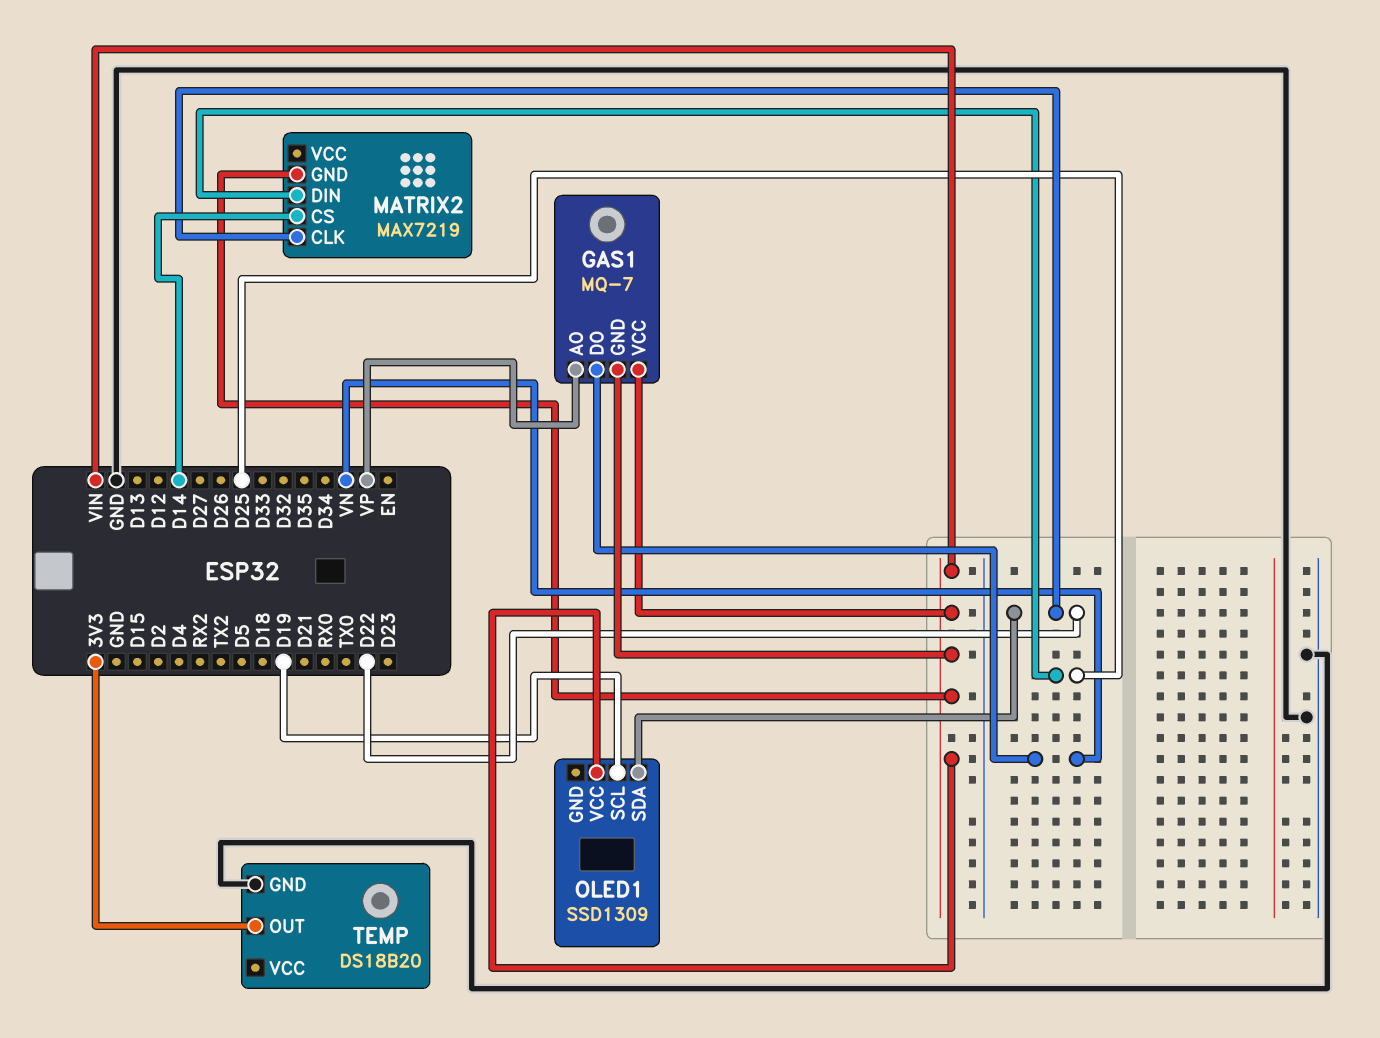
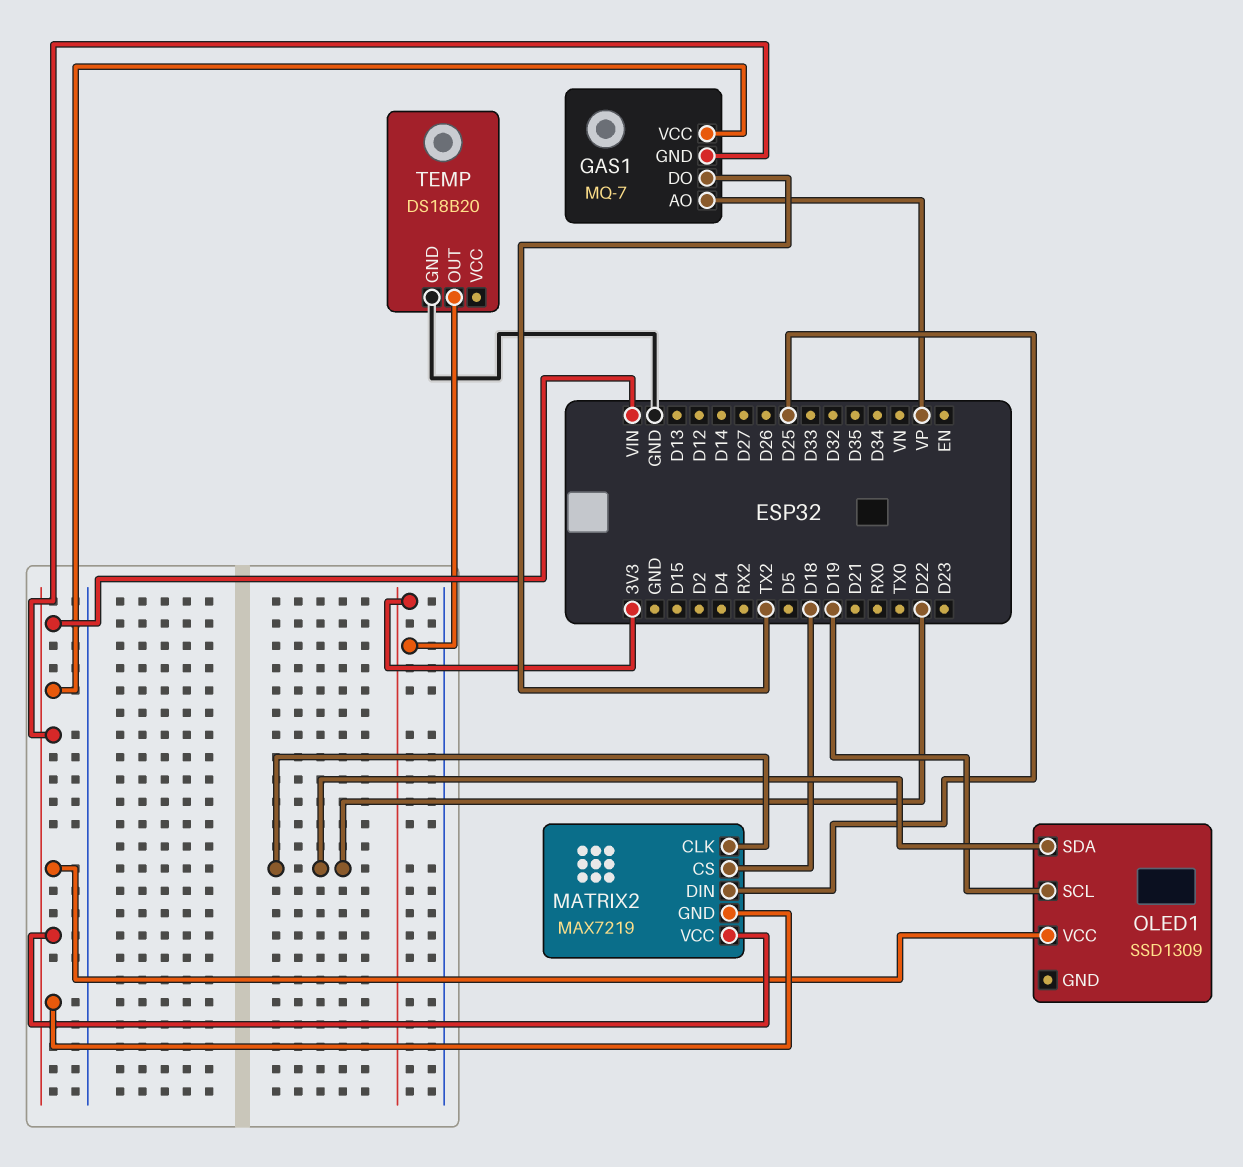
GAS1 pin DO: VN -> TX2
MATRIX2 pin CS: D14 -> D18
MATRIX2 pin VCC: none -> VIN

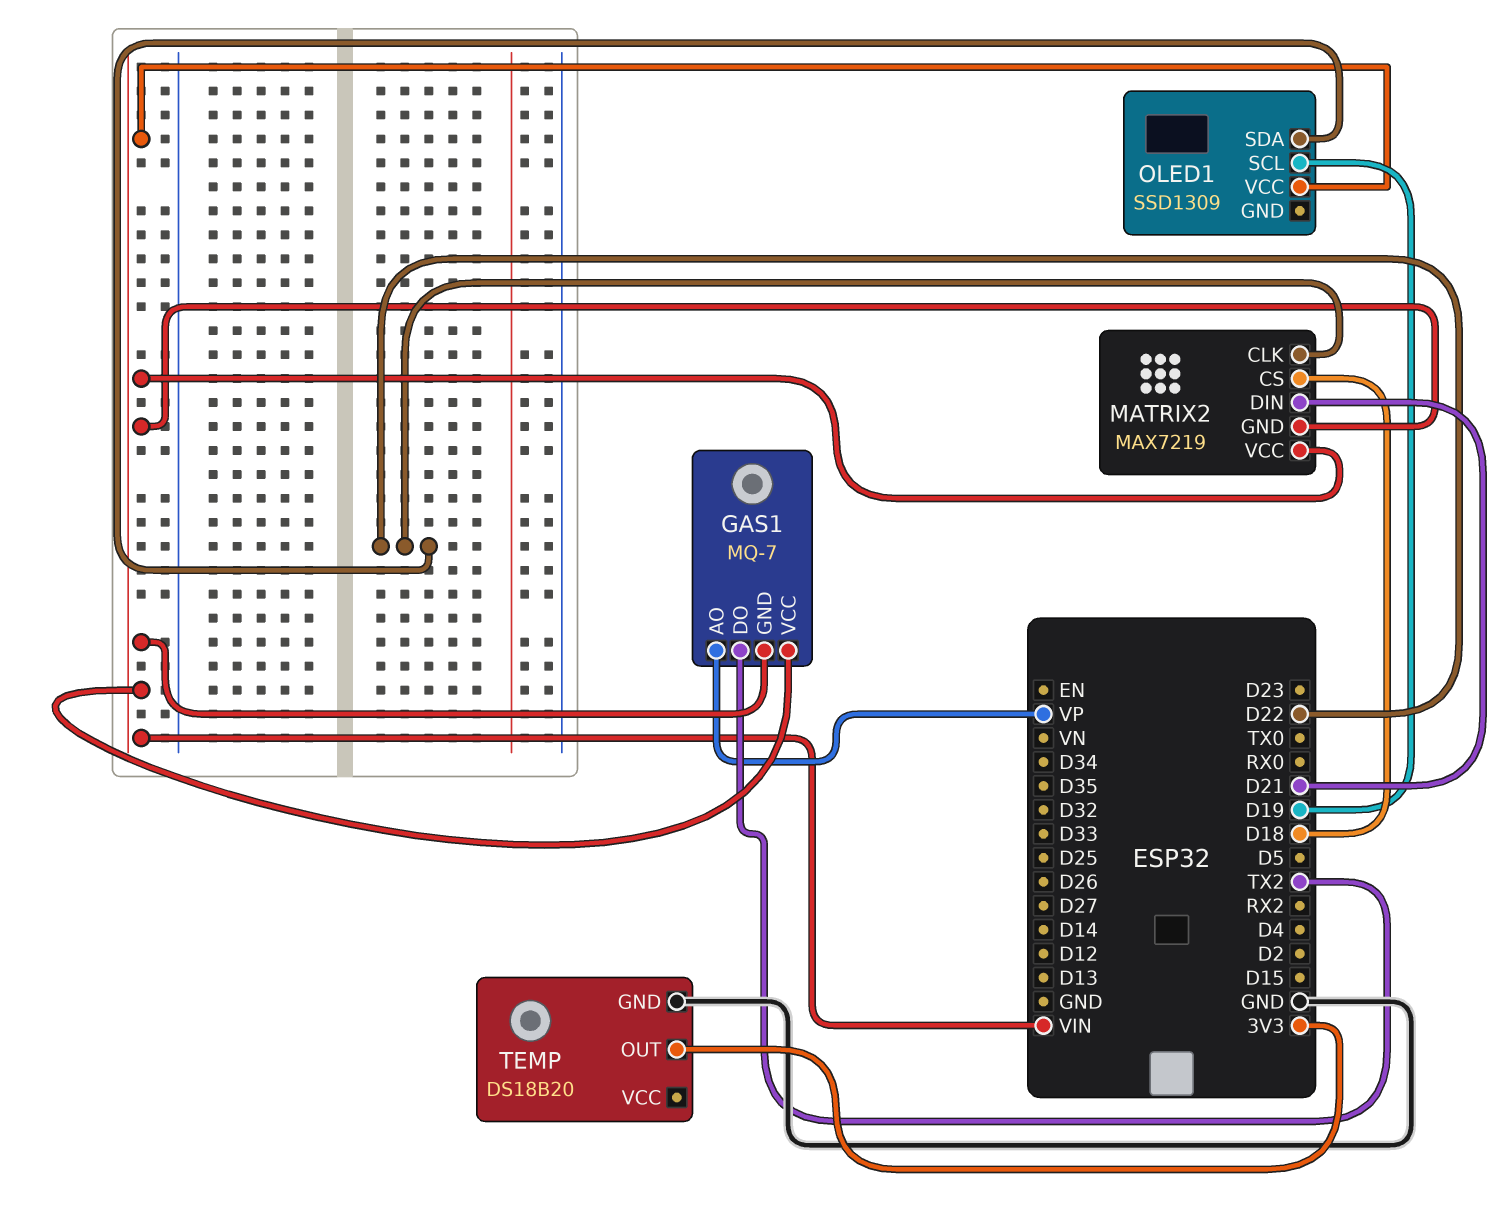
MATRIX2 pin DIN: D25 -> D21

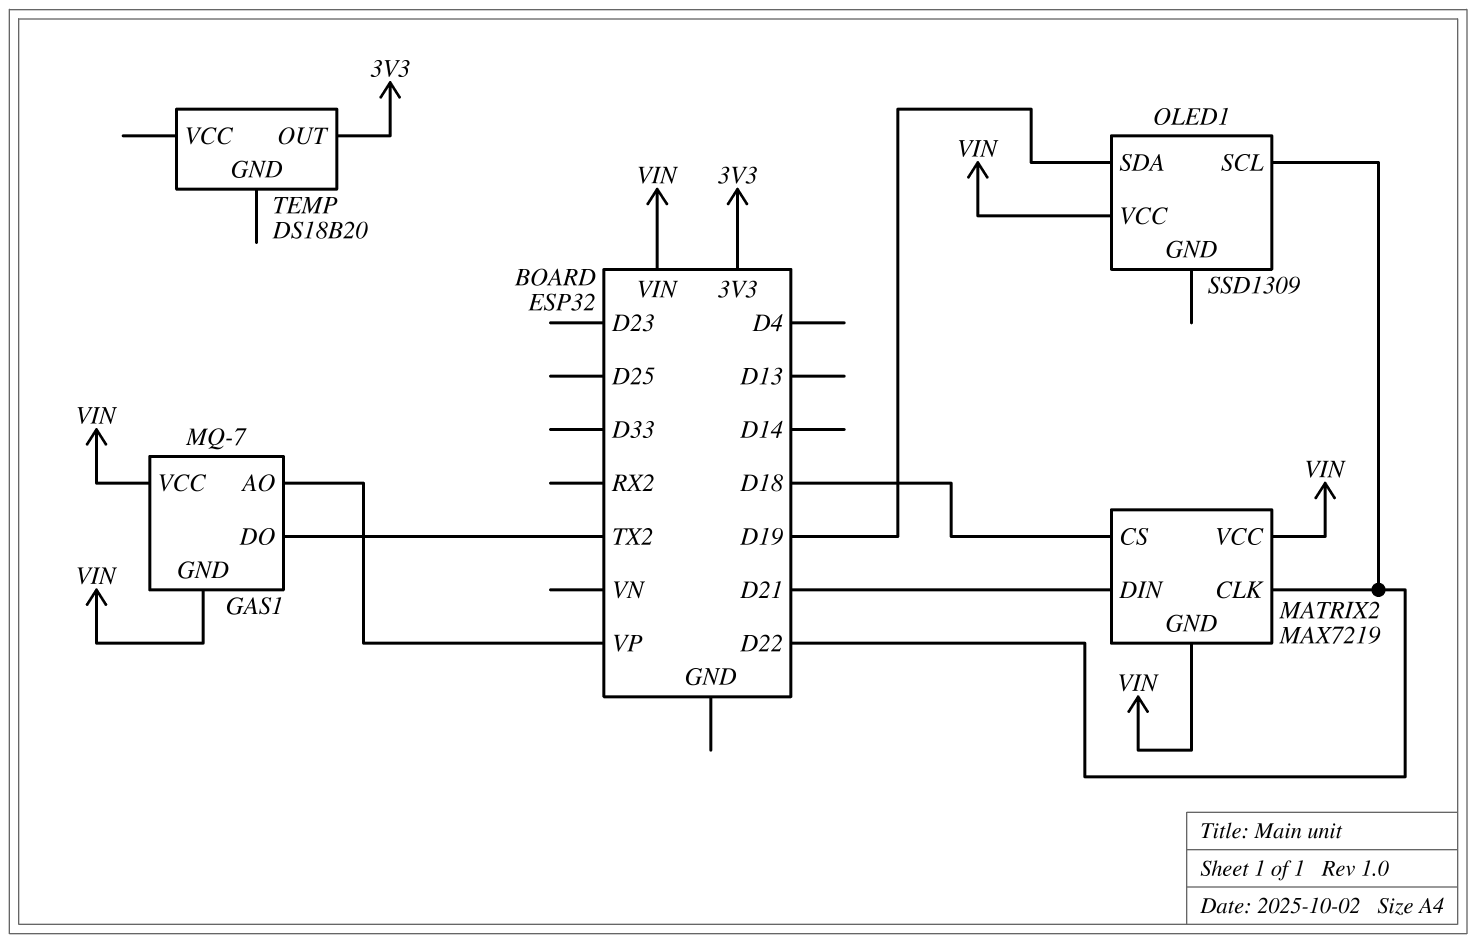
OLED1 pin SCL: D19 -> D22
OLED1 pin SDA: D22 -> D19
TEMP pin GND: GND -> none

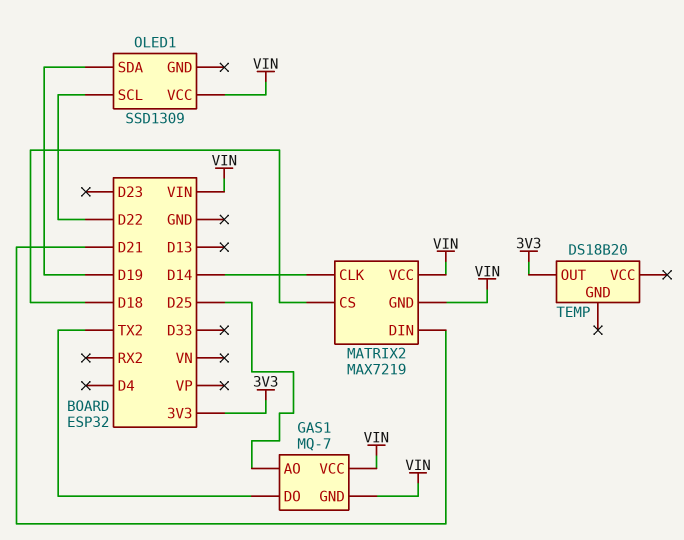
GAS1 pin AO: VP -> D25
MATRIX2 pin CLK: D22 -> D14

